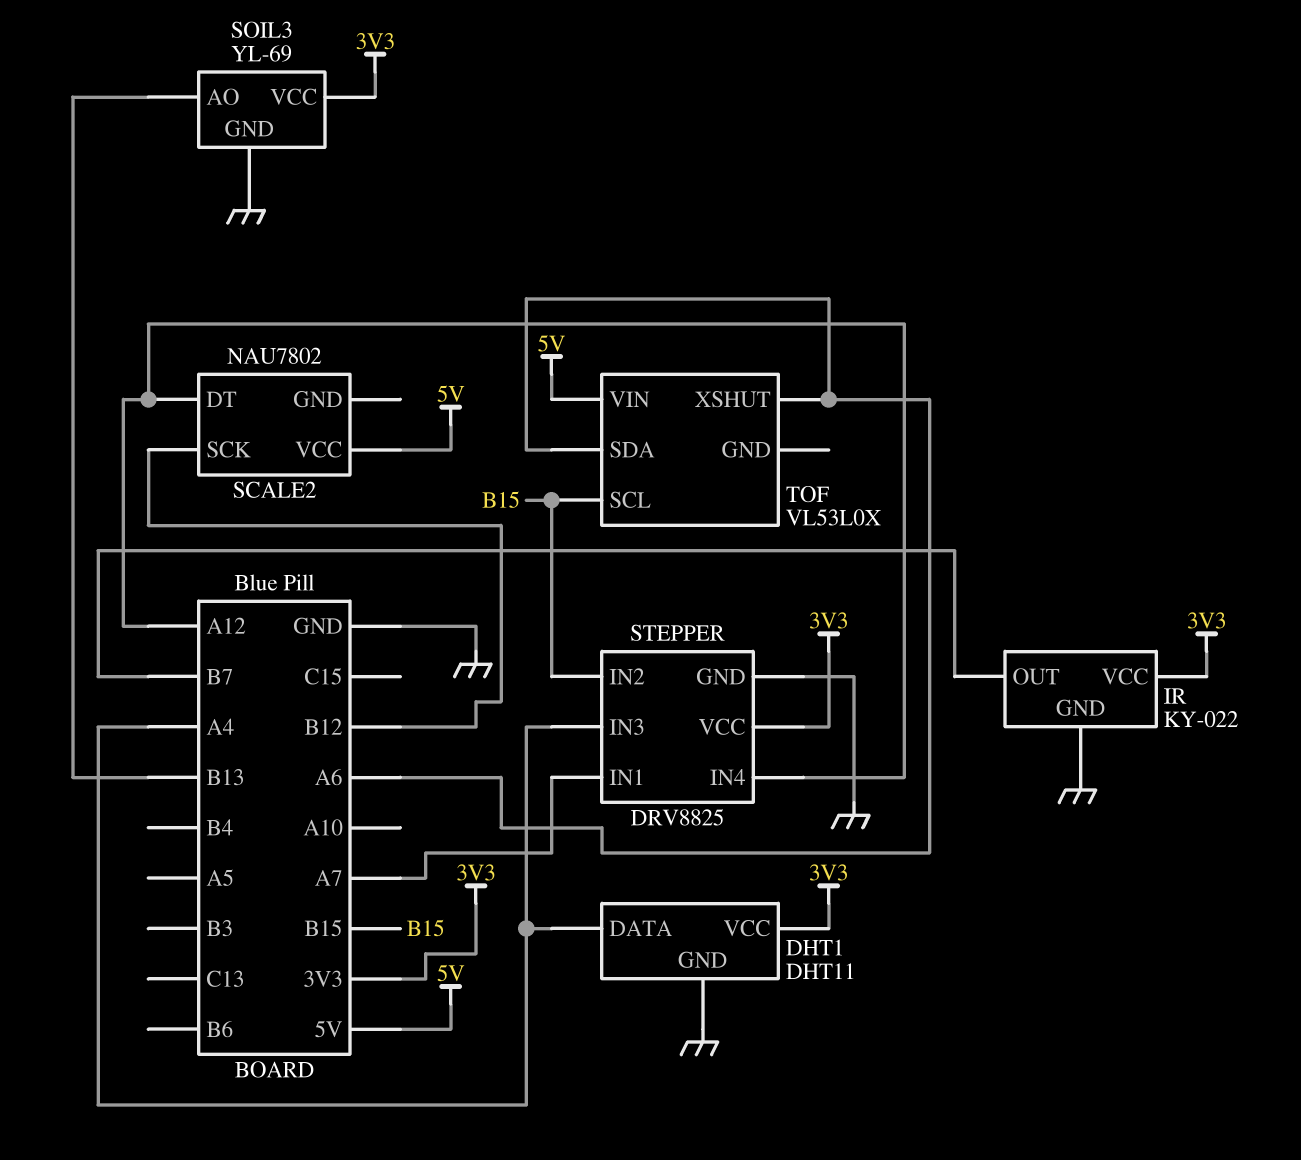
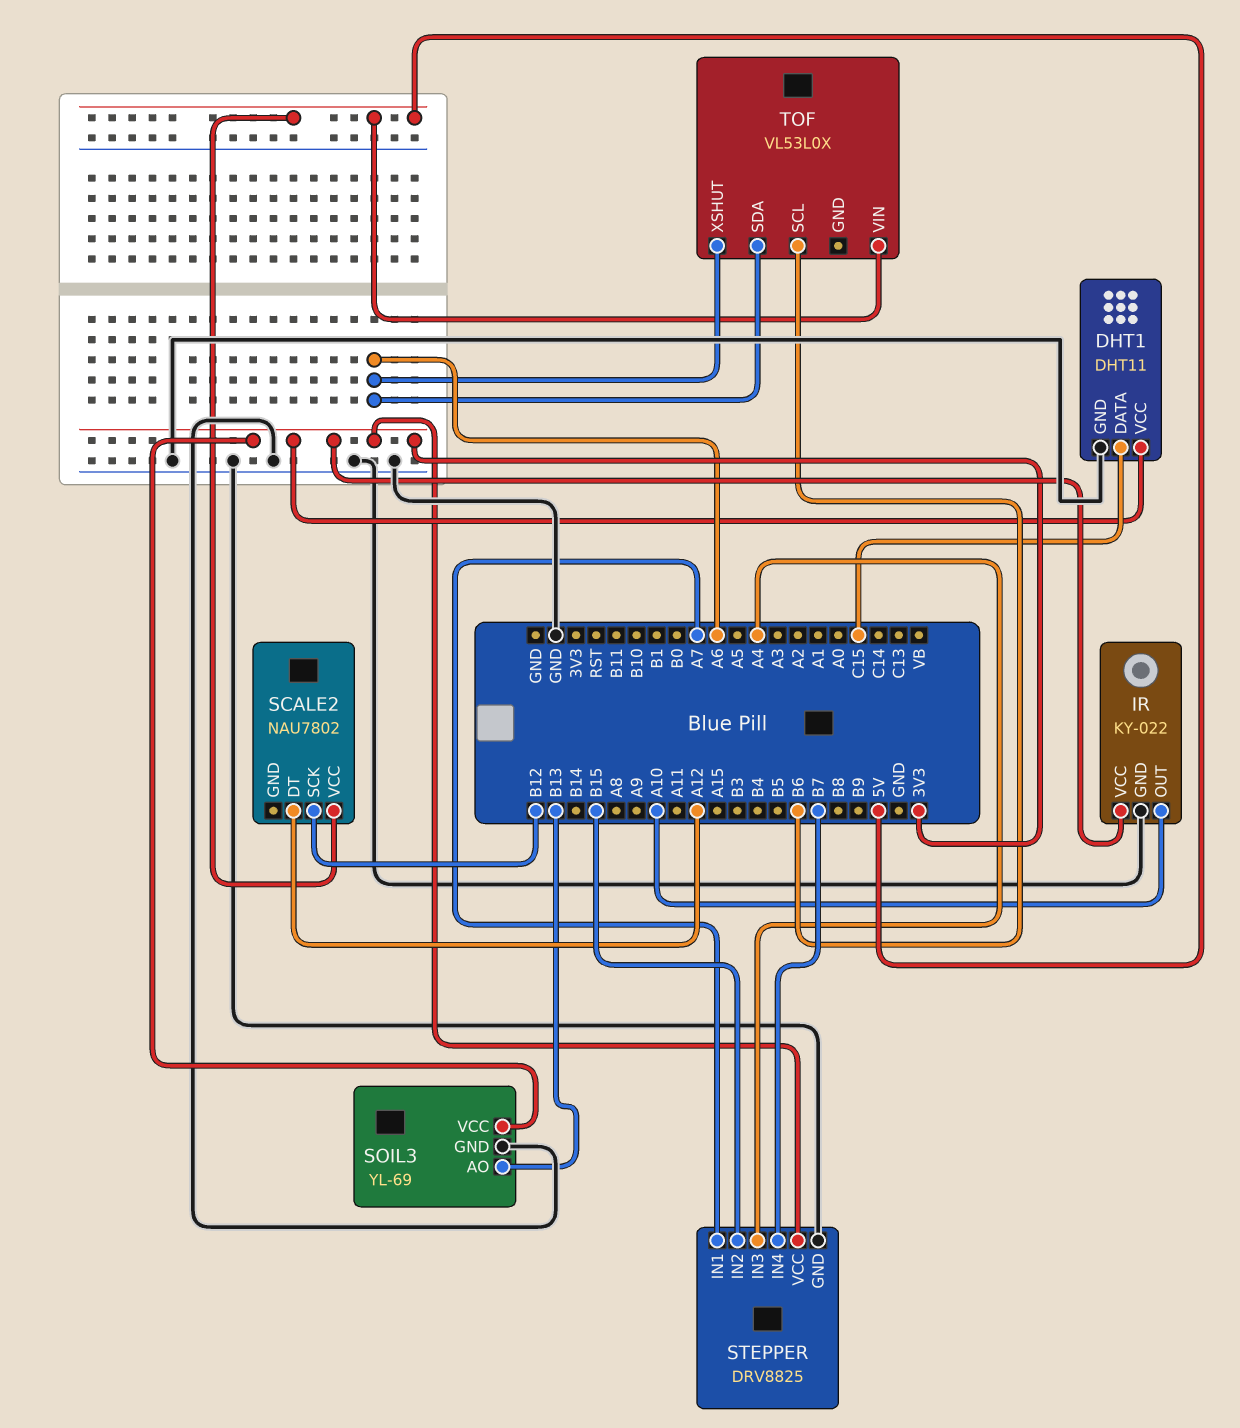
DHT1 pin DATA: A4 -> C15
IR pin OUT: B7 -> A10
STEPPER pin IN4: A12 -> B7
TOF pin SCL: B15 -> B6

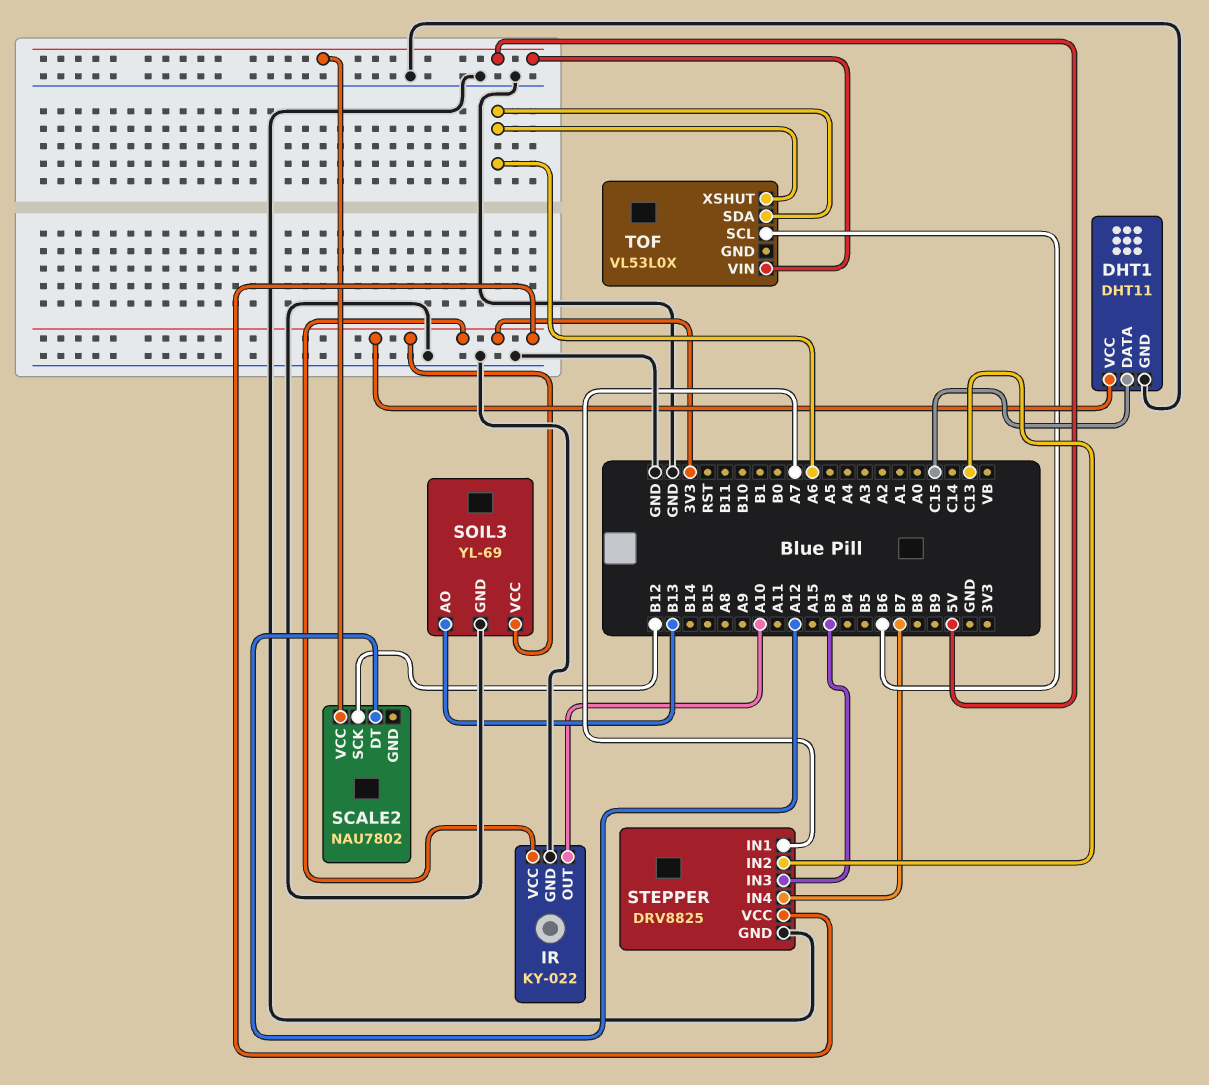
STEPPER pin IN2: B15 -> C13
STEPPER pin IN3: A4 -> B3

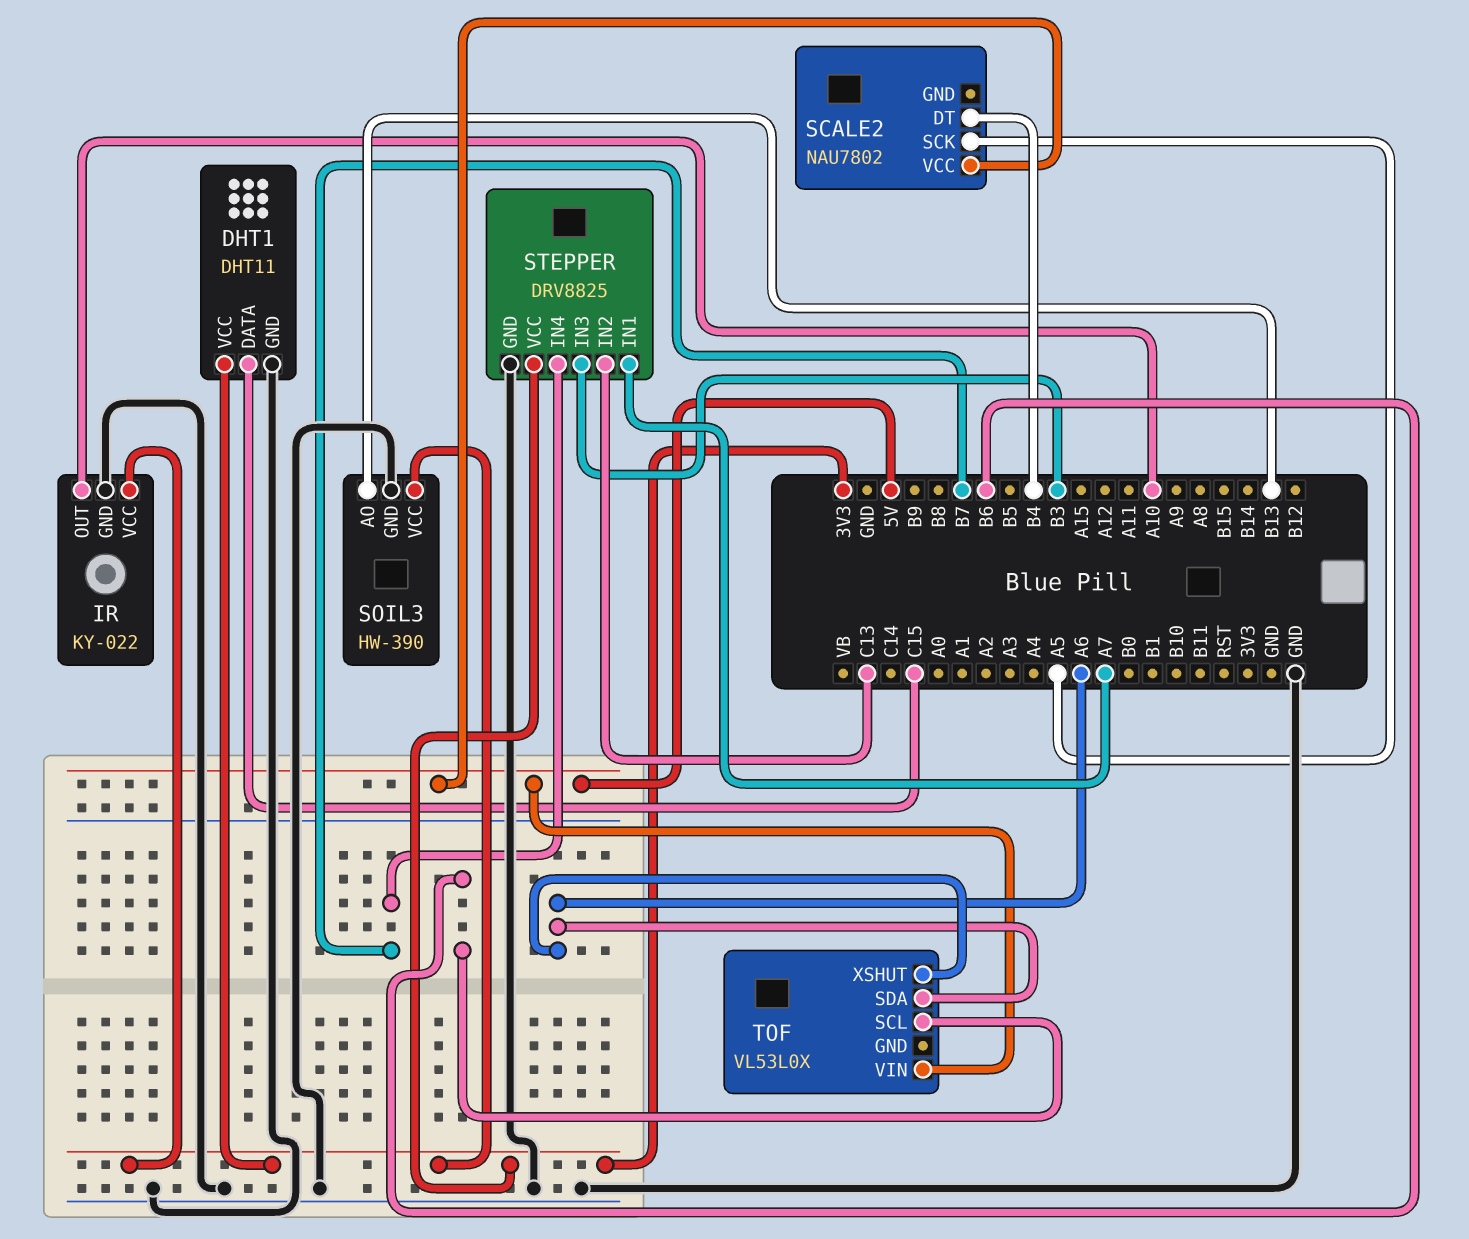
SCALE2 pin DT: A12 -> B4
SCALE2 pin SCK: B12 -> A5
SOIL3: YL-69 -> HW-390

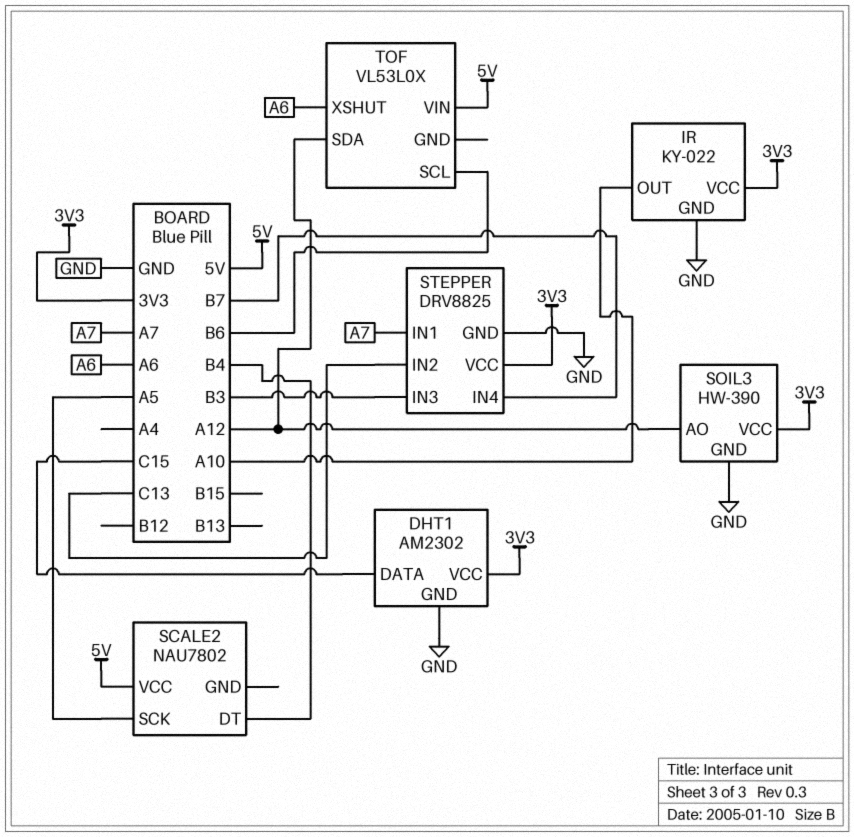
DHT1: DHT11 -> AM2302
SOIL3 pin AO: B13 -> A12
TOF pin SDA: A6 -> A12

